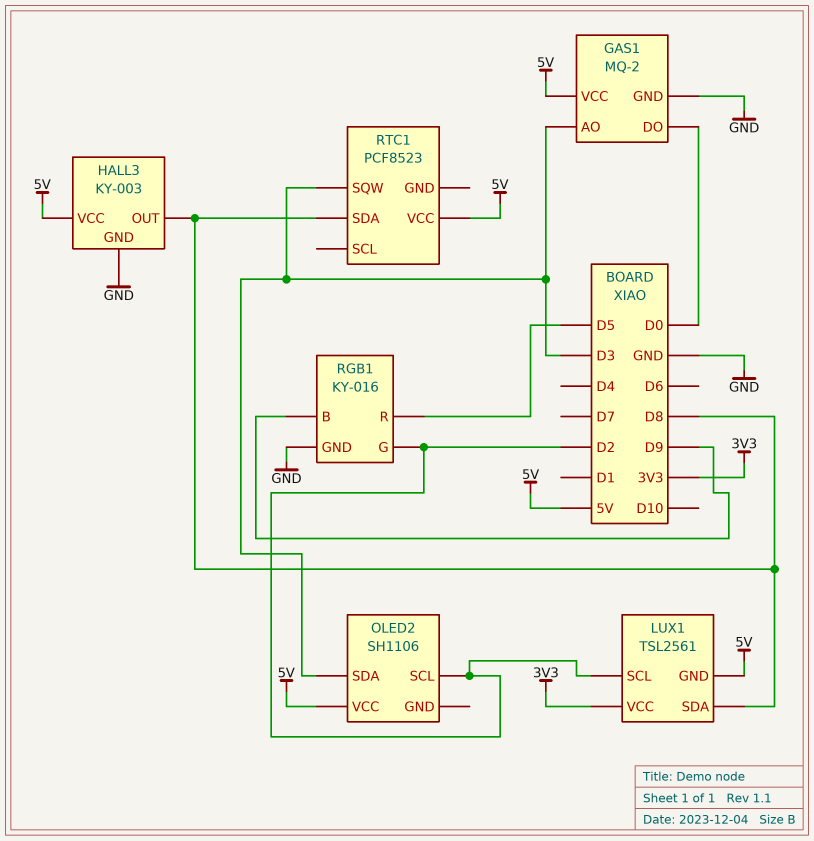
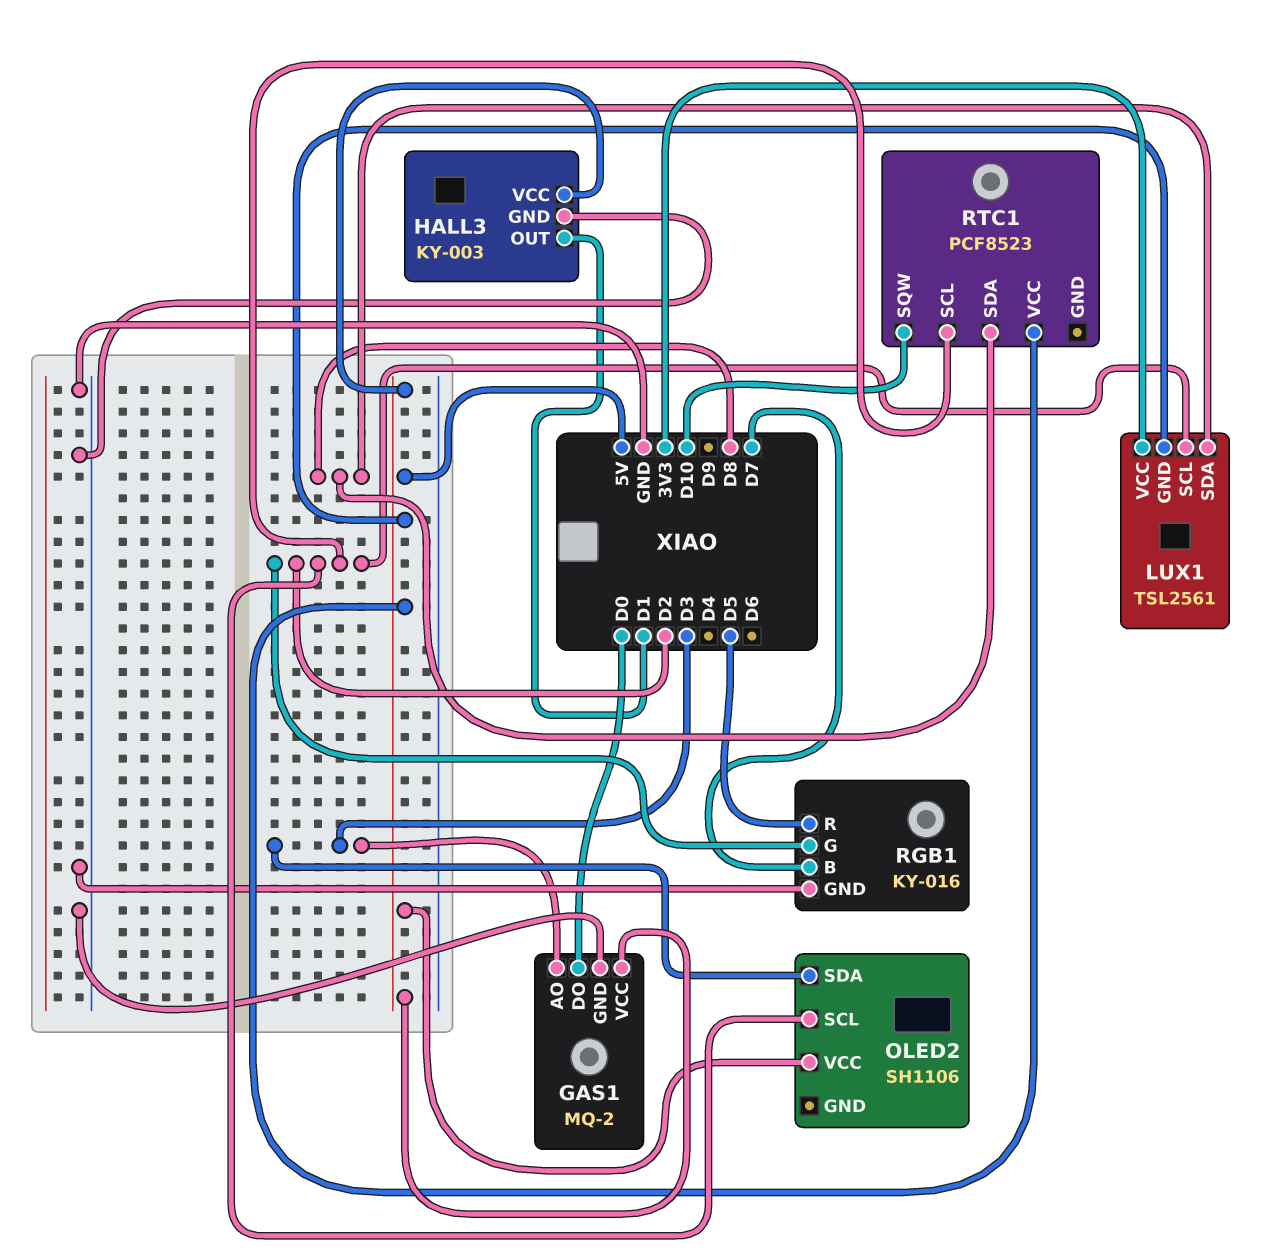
HALL3 pin OUT: D8 -> D1
RGB1 pin B: D9 -> D7
RTC1 pin SCL: none -> D2
RTC1 pin SQW: D3 -> D10

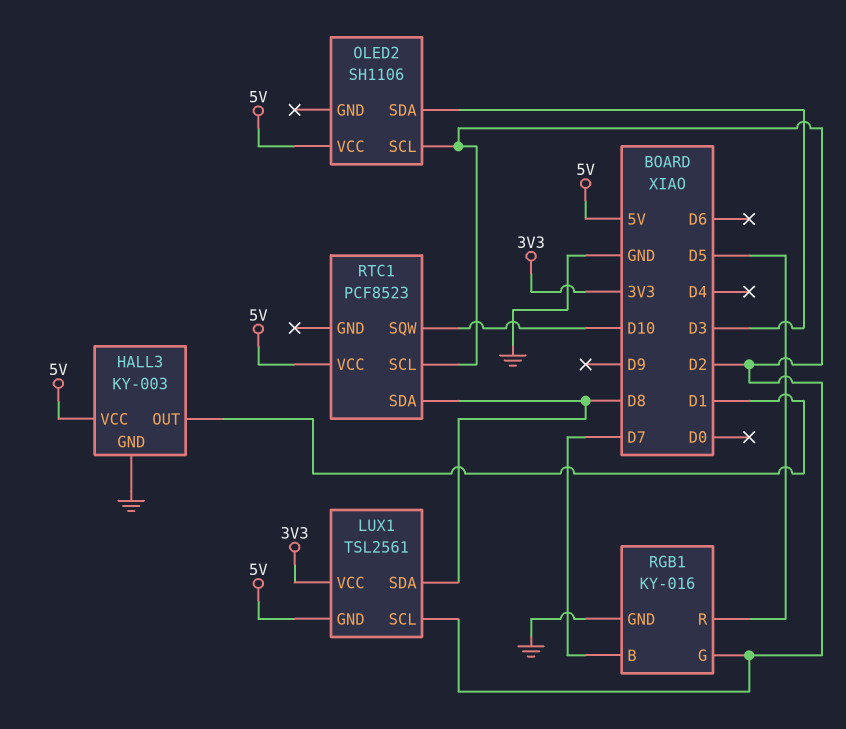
GAS1: MQ-2 -> none
GAS1 pin AO: D3 -> none
GAS1 pin DO: D0 -> none
GAS1 pin GND: GND -> none
GAS1 pin VCC: 5V -> none

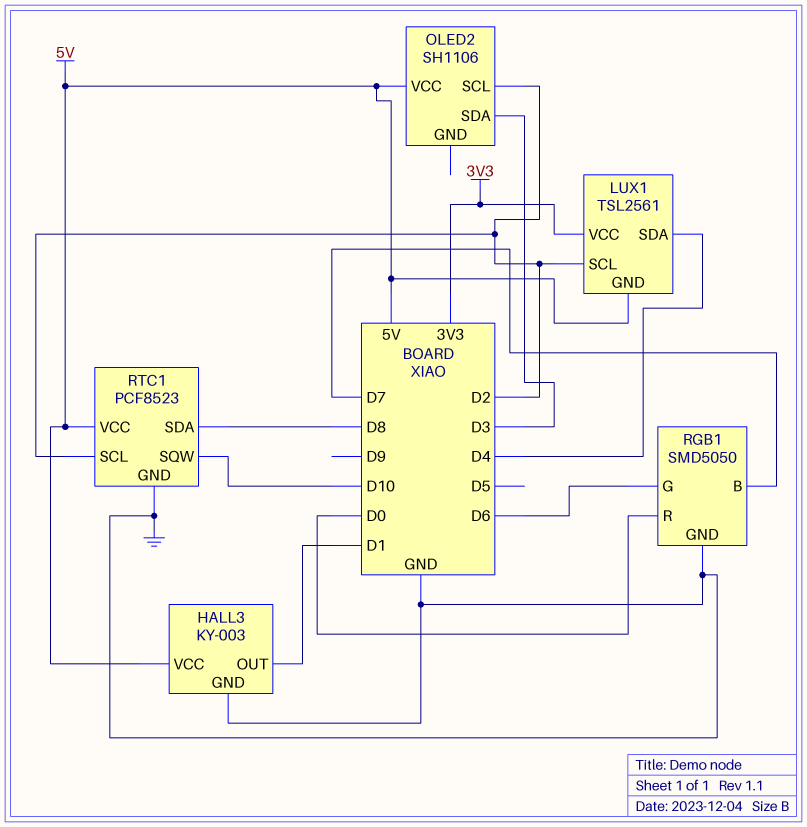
LUX1 pin SDA: D8 -> D4
RGB1: KY-016 -> SMD5050
RGB1 pin G: D2 -> D6
RGB1 pin R: D5 -> D0
RTC1 pin GND: none -> GND

